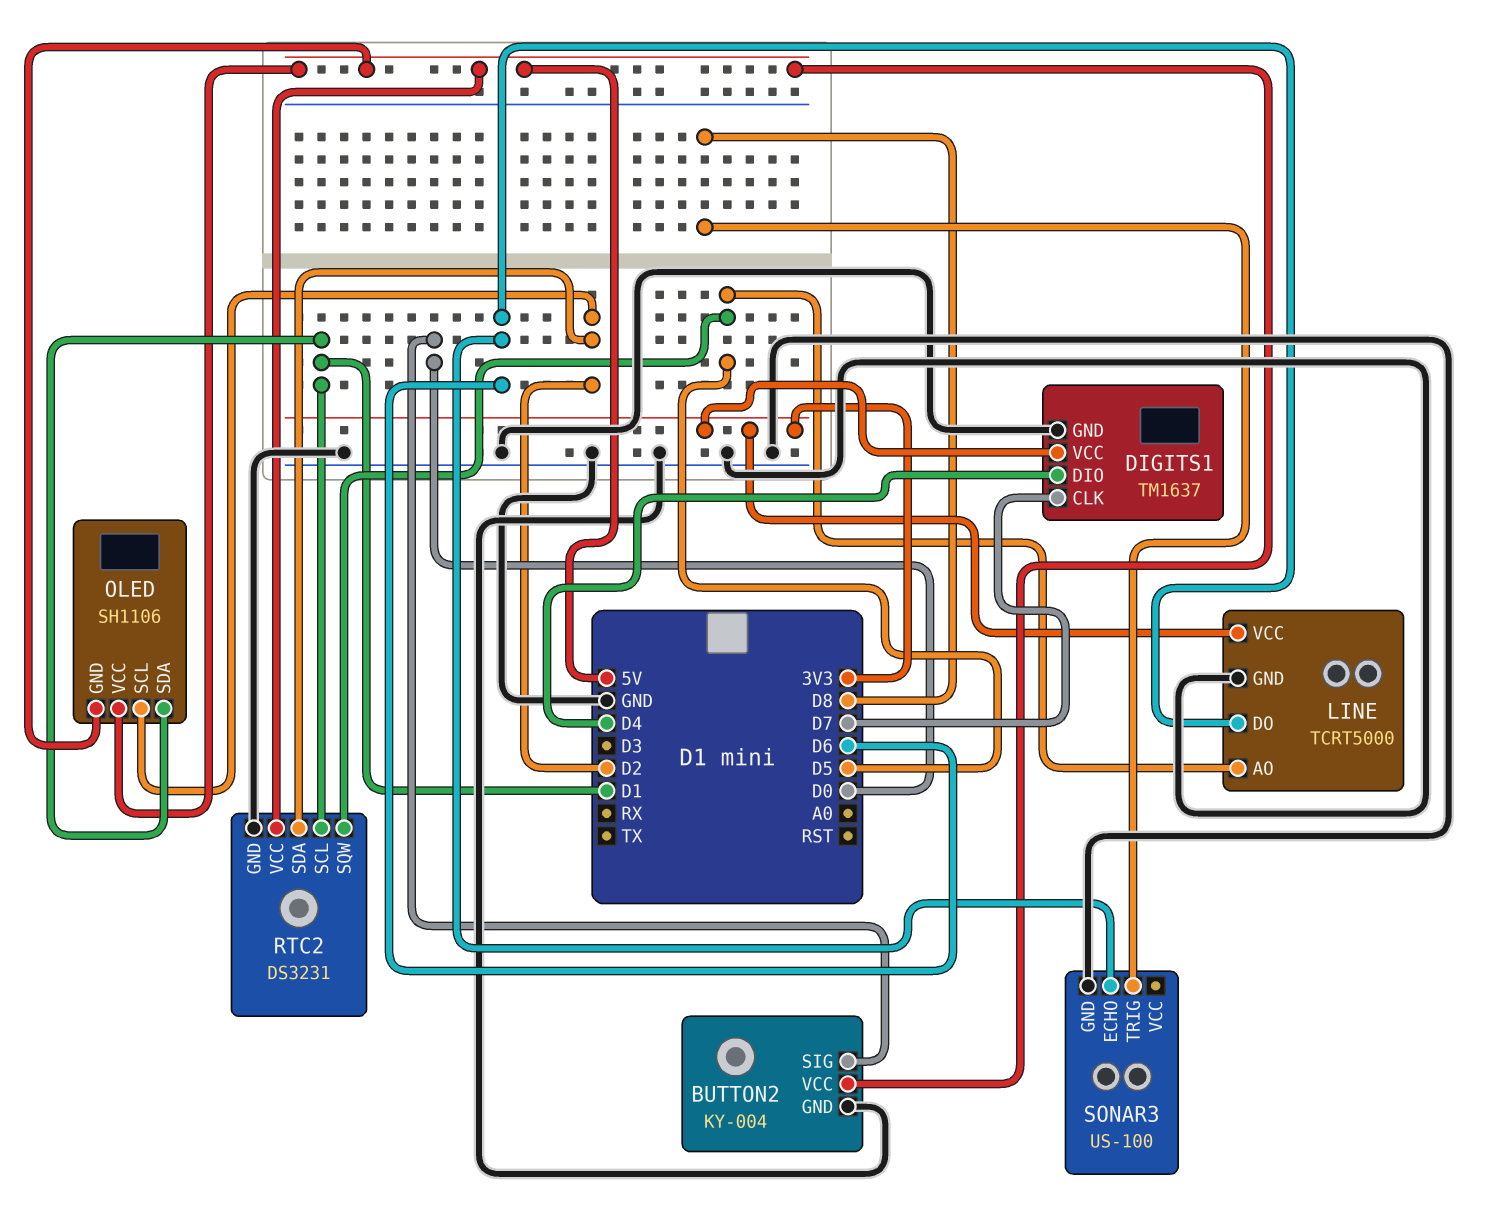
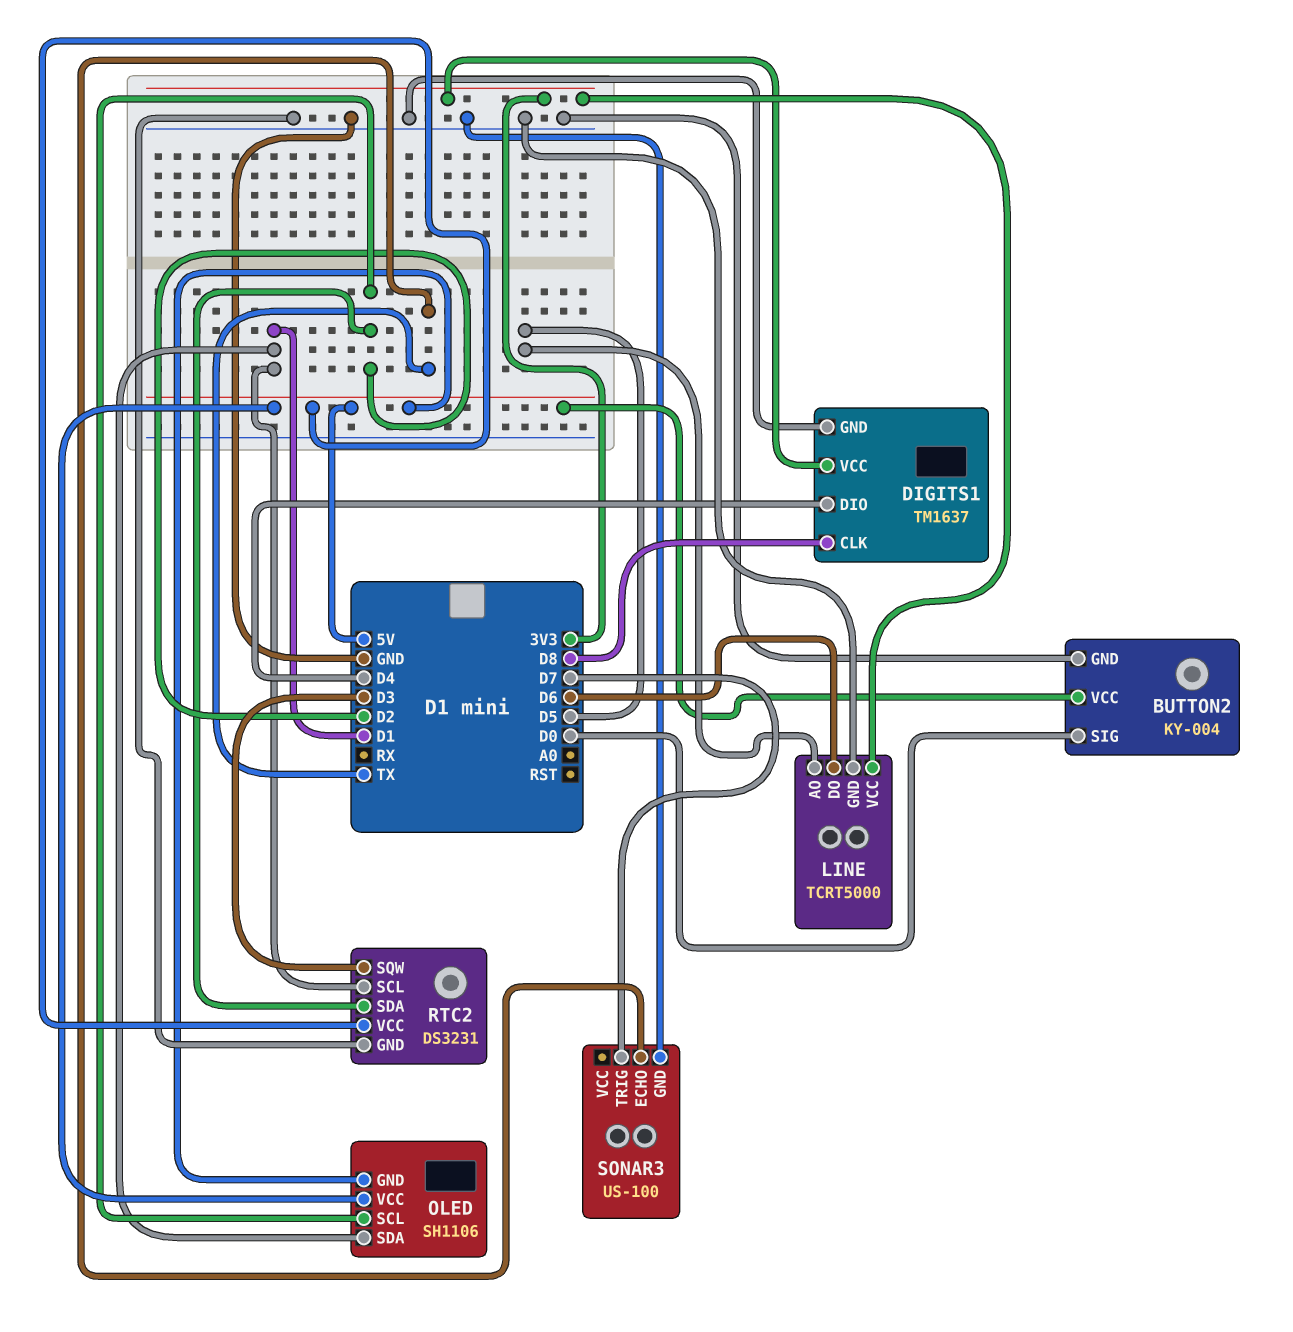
DIGITS1 pin CLK: D7 -> D8
RTC2 pin SQW: D5 -> D3
SONAR3 pin ECHO: D6 -> TX
SONAR3 pin TRIG: D8 -> D7

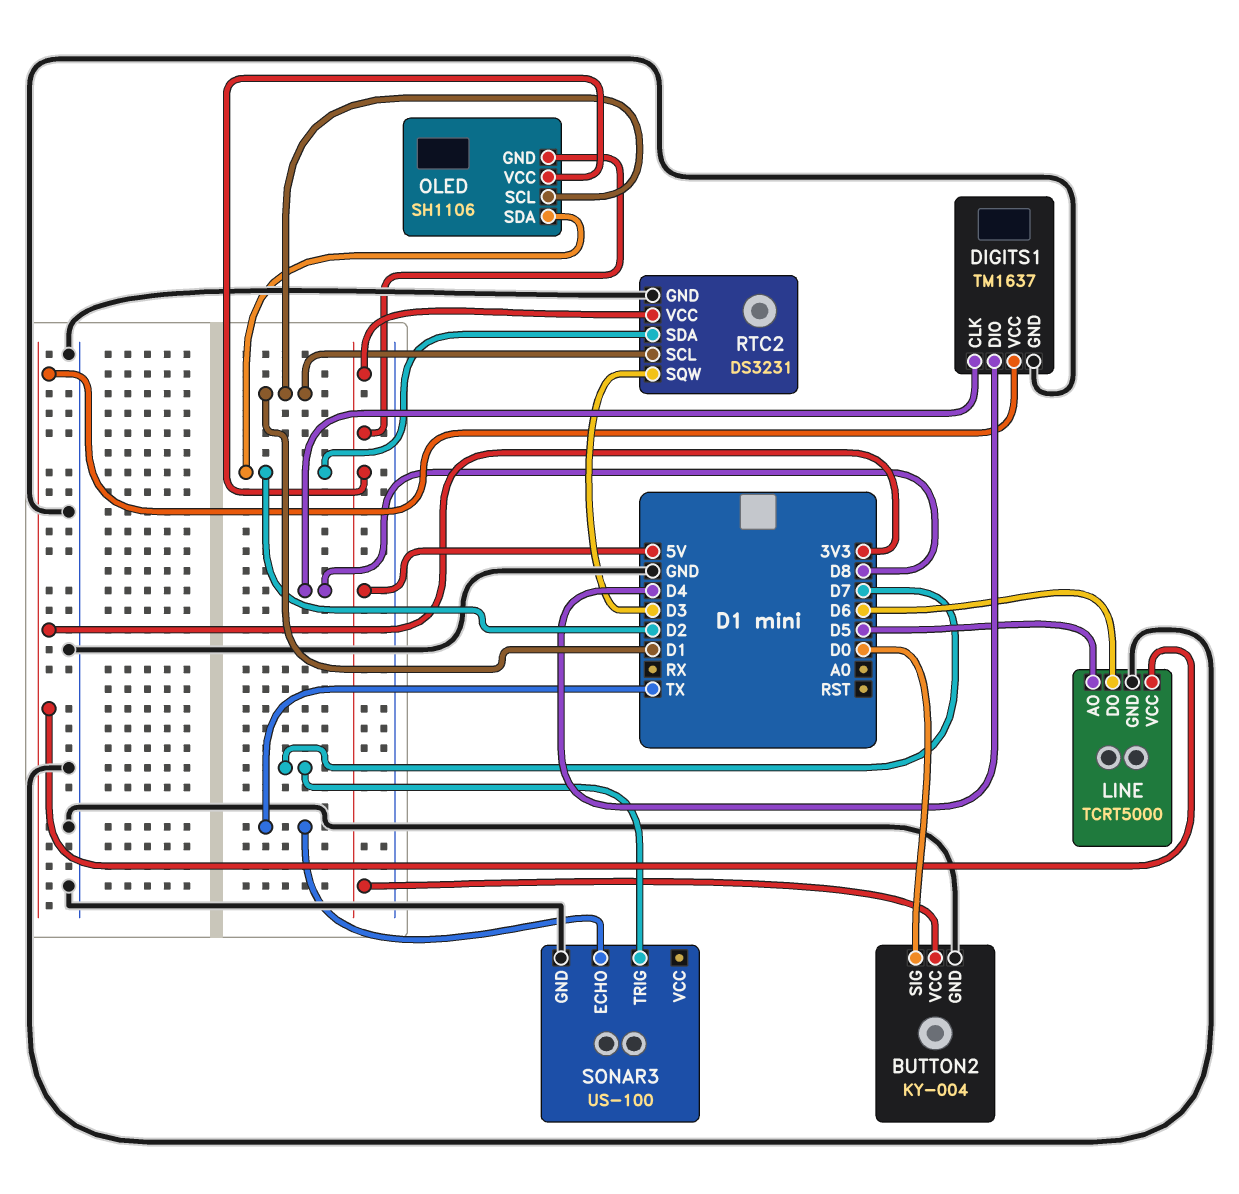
OLED pin SCL: D2 -> D1
OLED pin SDA: D1 -> D2

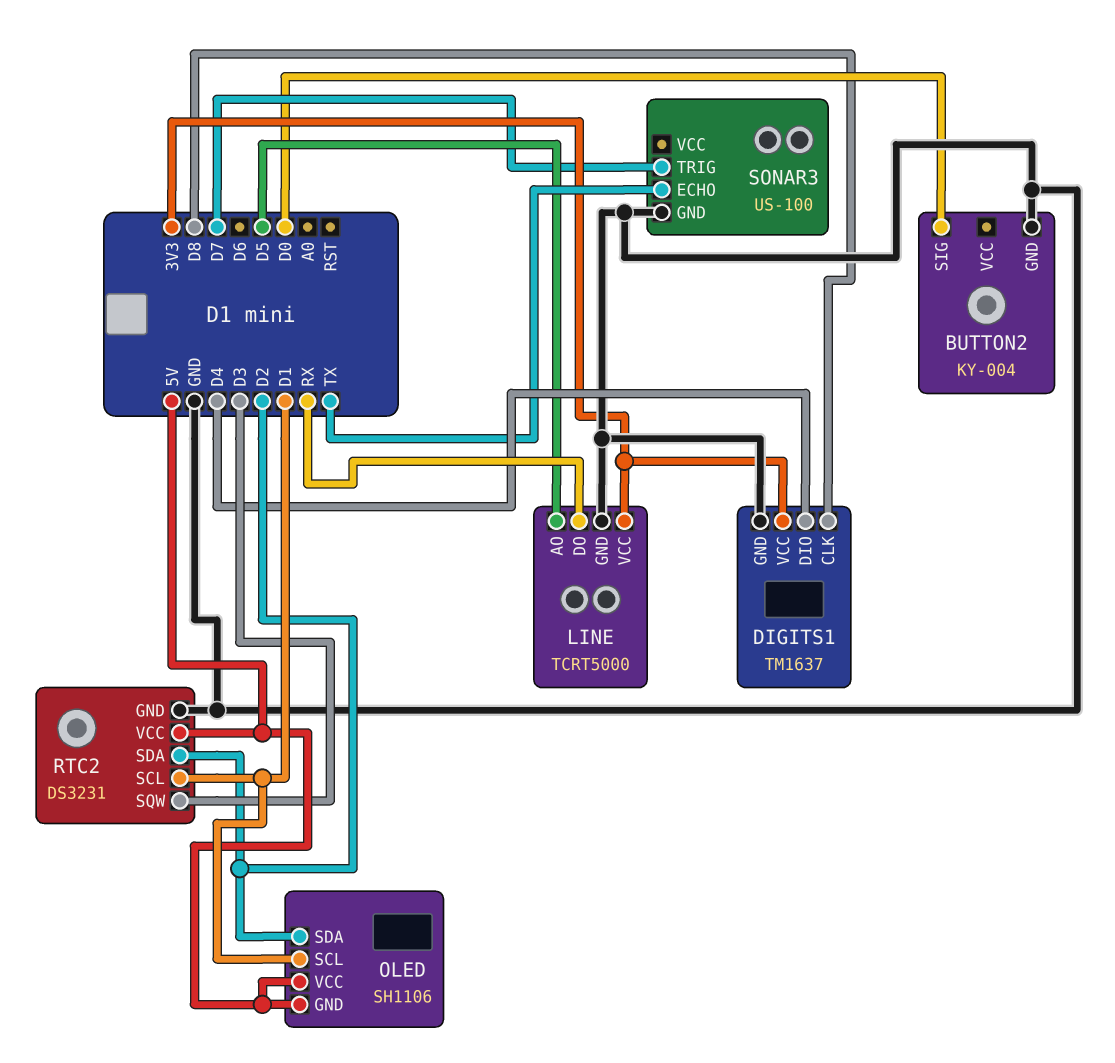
BUTTON2 pin VCC: 5V -> none
LINE pin DO: D6 -> RX

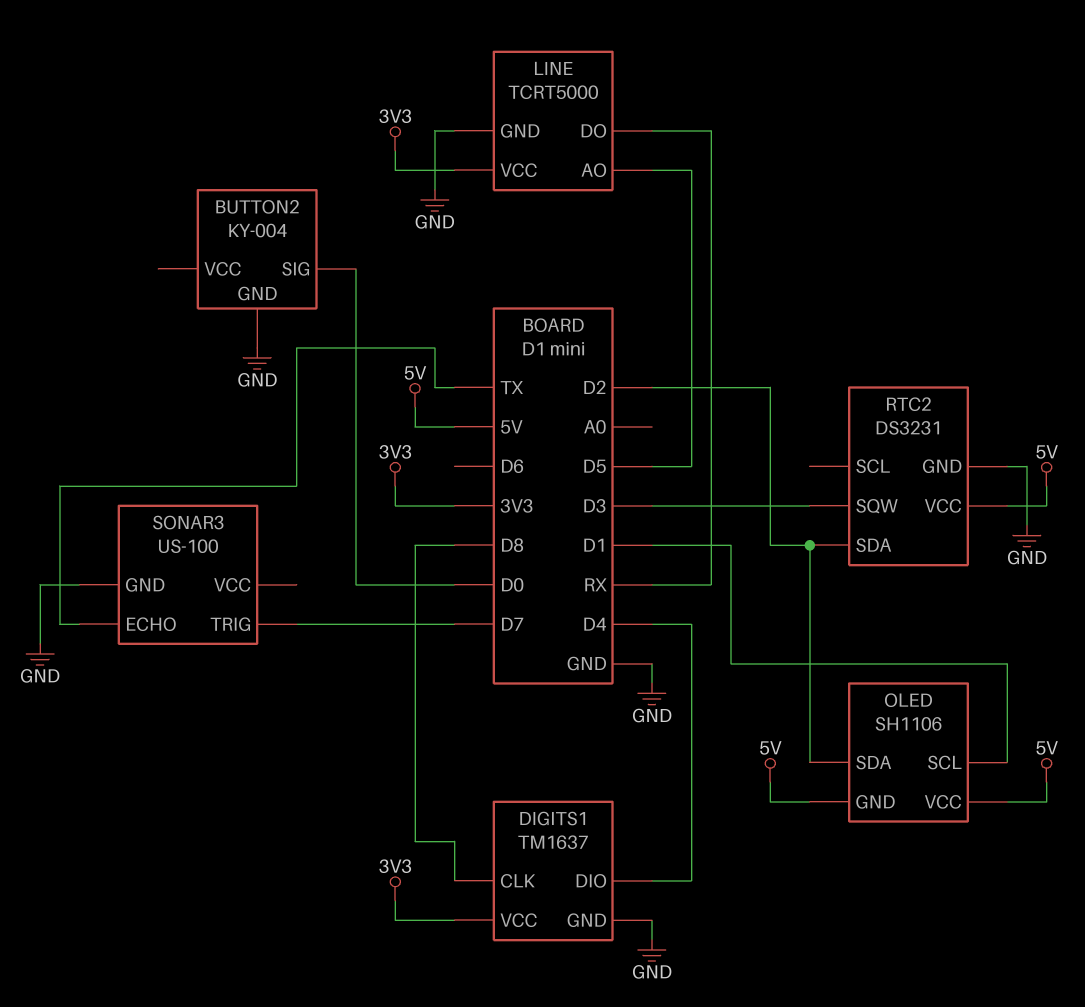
RTC2 pin SCL: D1 -> none

